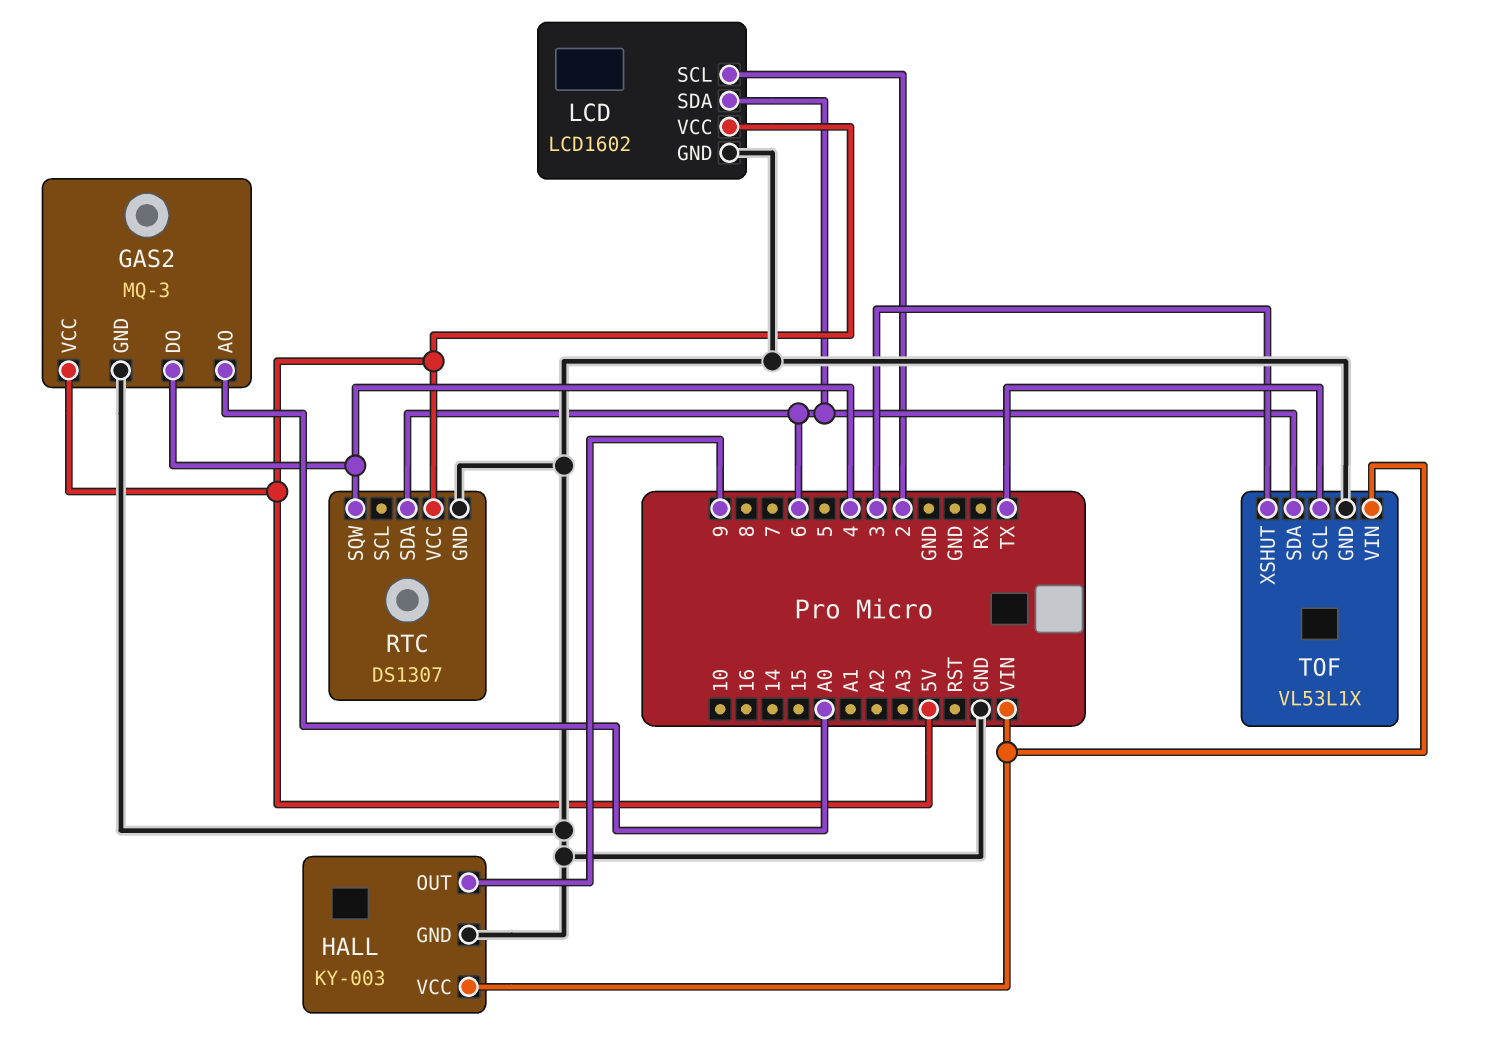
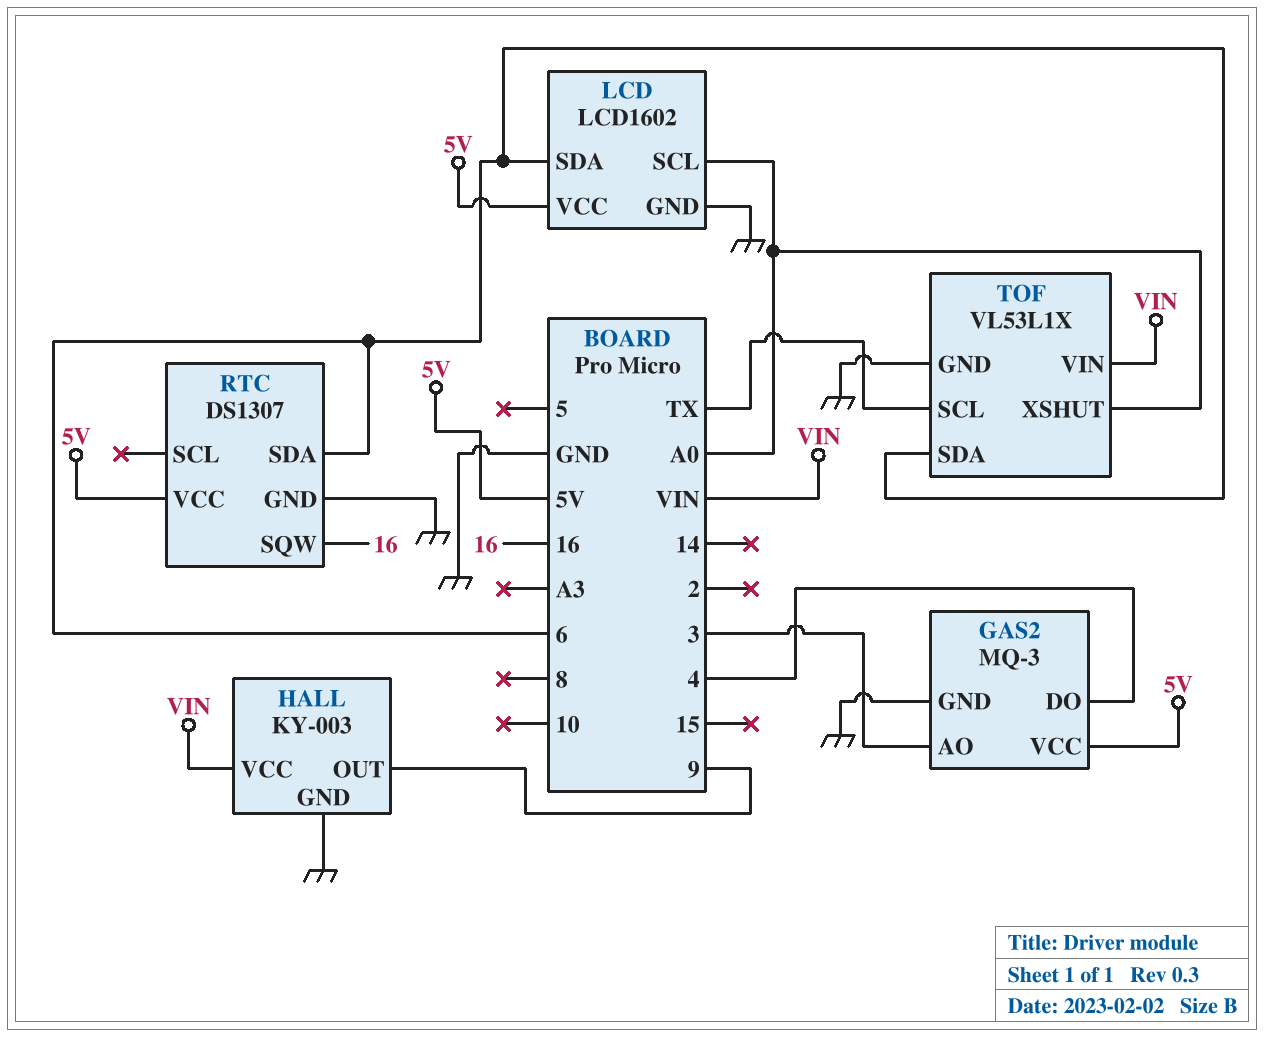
GAS2 pin AO: A0 -> 3
LCD pin SCL: 2 -> A0
RTC pin SQW: 4 -> 16
TOF pin XSHUT: 3 -> A0

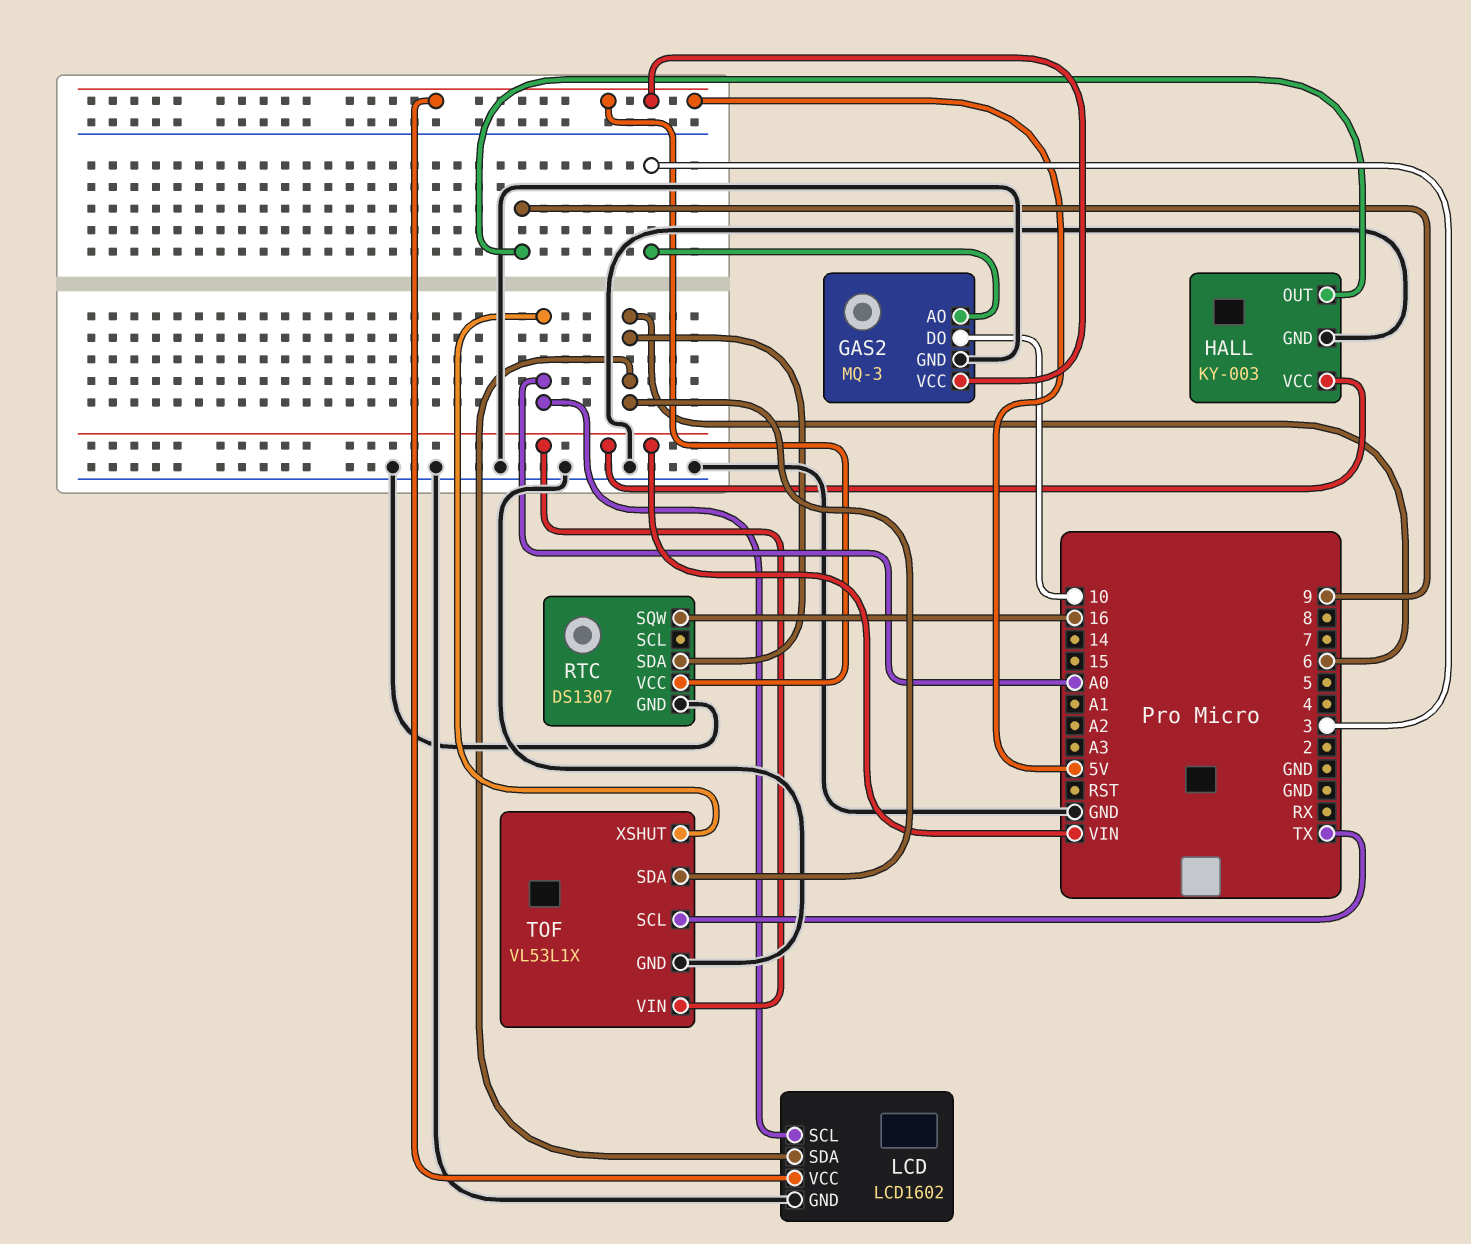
GAS2 pin DO: 4 -> 10

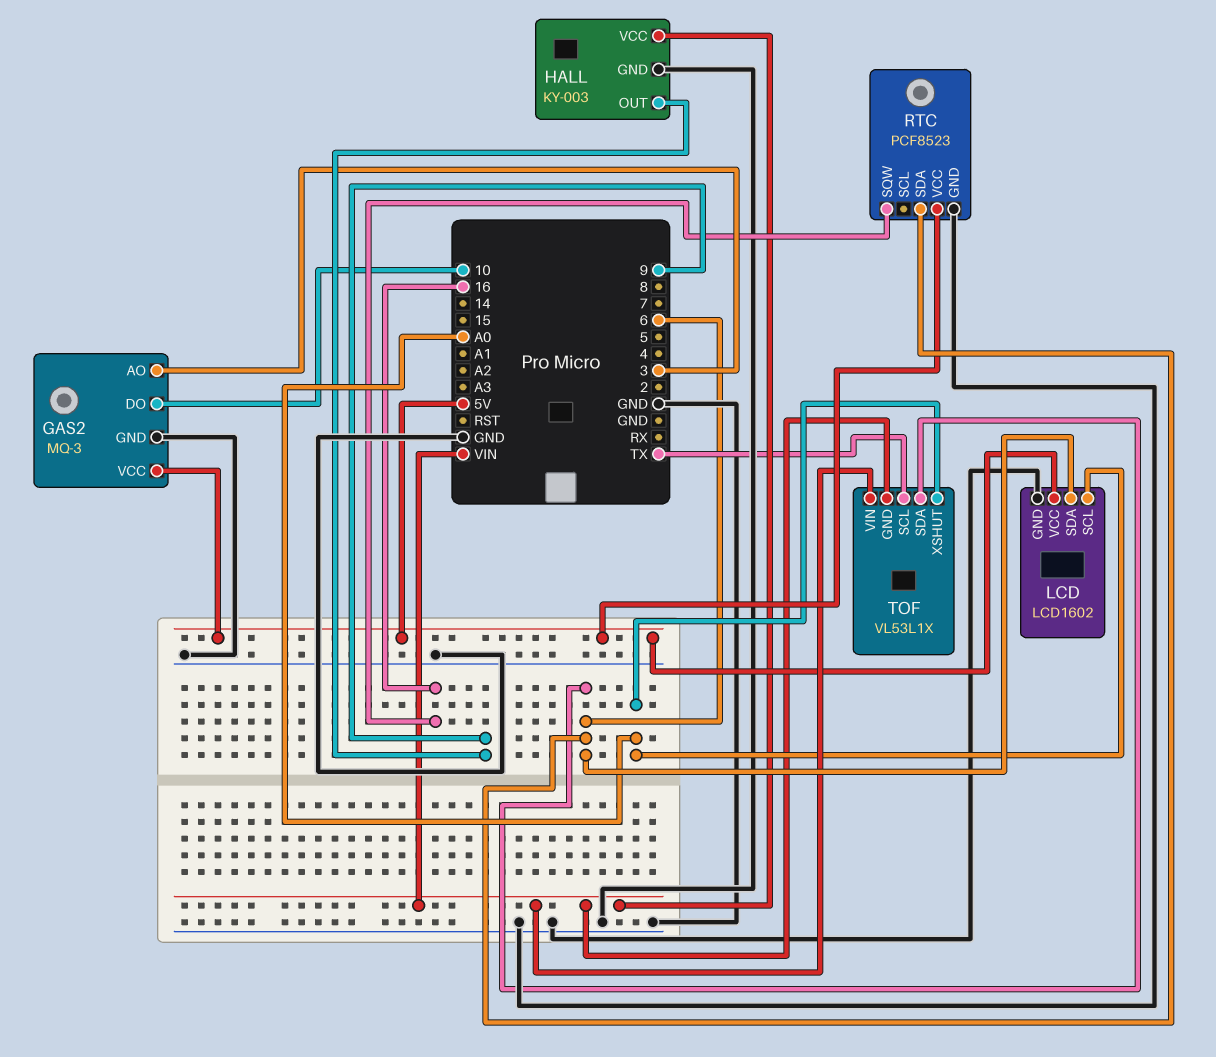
RTC: DS1307 -> PCF8523
TOF pin GND: GND -> VIN

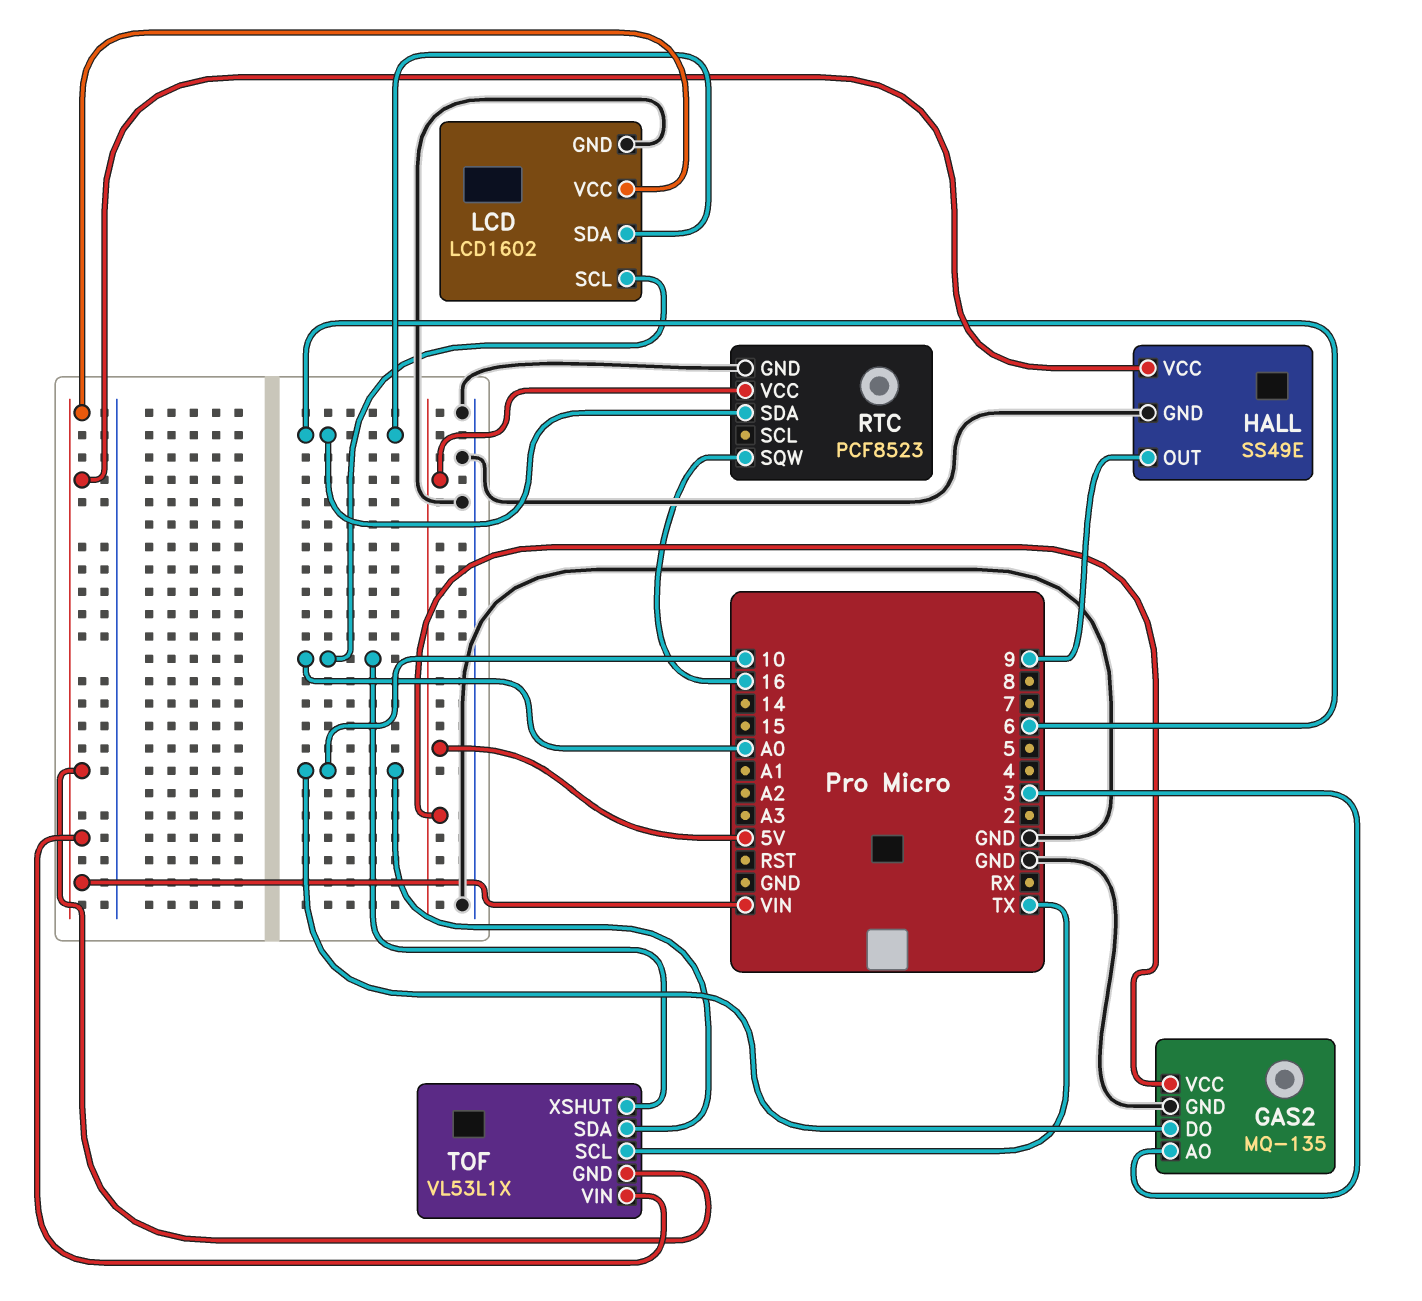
GAS2: MQ-3 -> MQ-135
HALL: KY-003 -> SS49E
LCD pin VCC: 5V -> VIN
TOF pin SDA: 6 -> 10

